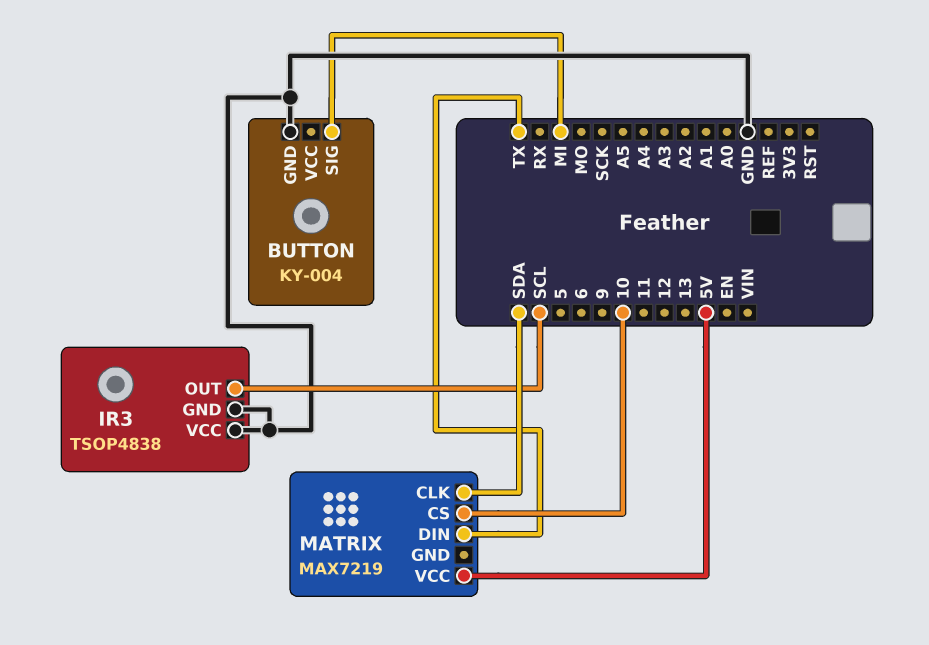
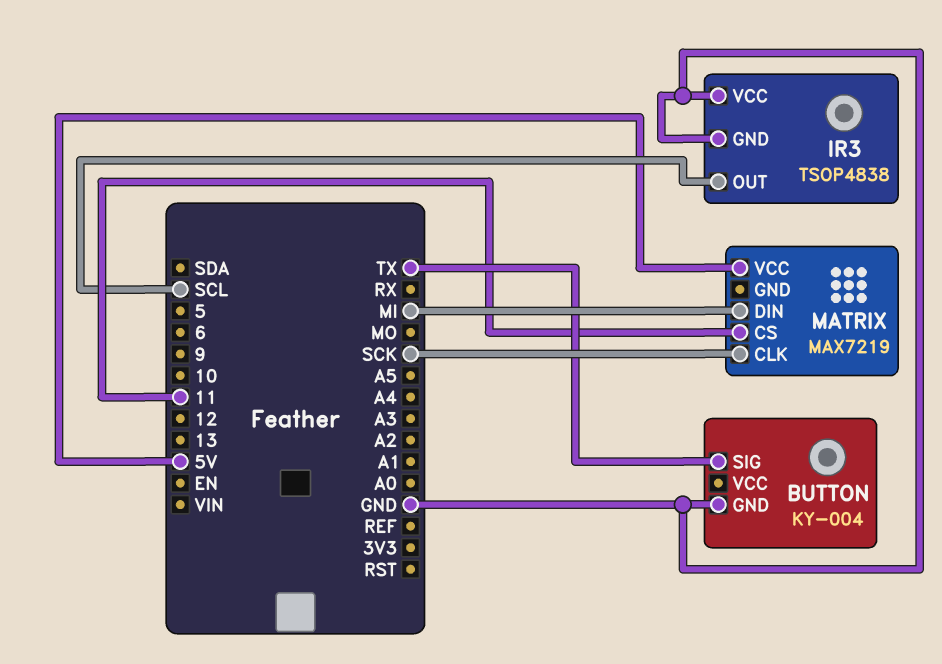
BUTTON pin SIG: MI -> TX
MATRIX pin CLK: SDA -> SCK
MATRIX pin CS: 10 -> 11
MATRIX pin DIN: TX -> MI

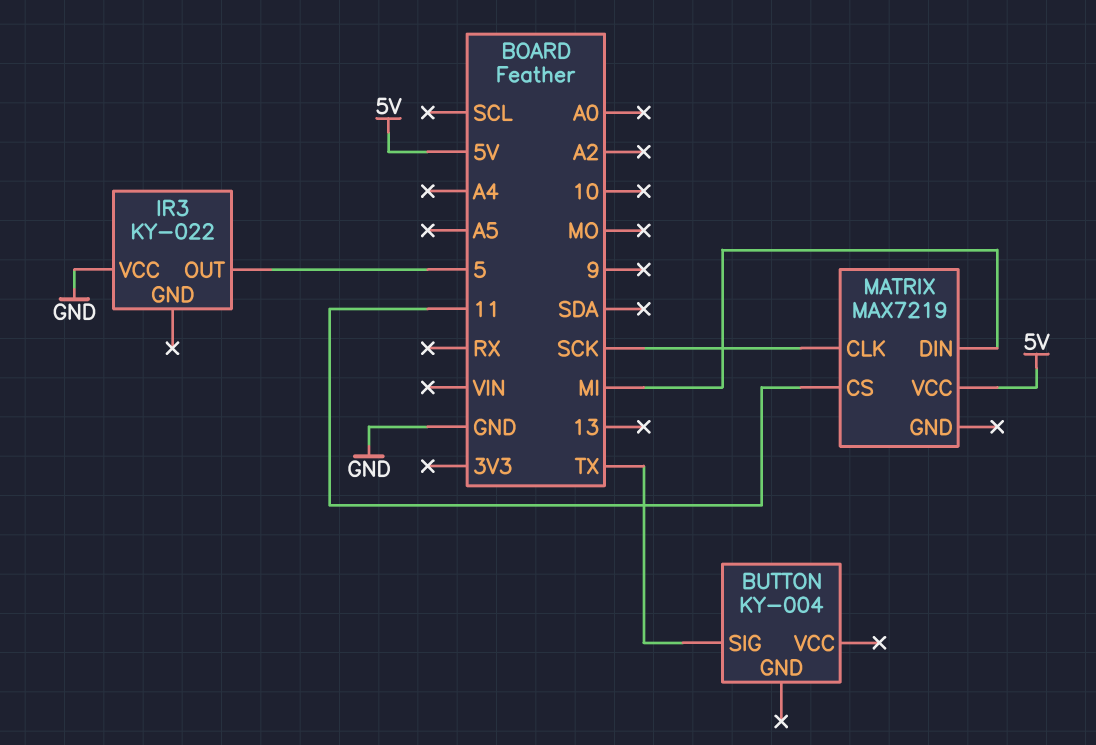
BUTTON pin GND: GND -> none
IR3: TSOP4838 -> KY-022
IR3 pin GND: GND -> none
IR3 pin OUT: SCL -> 5

